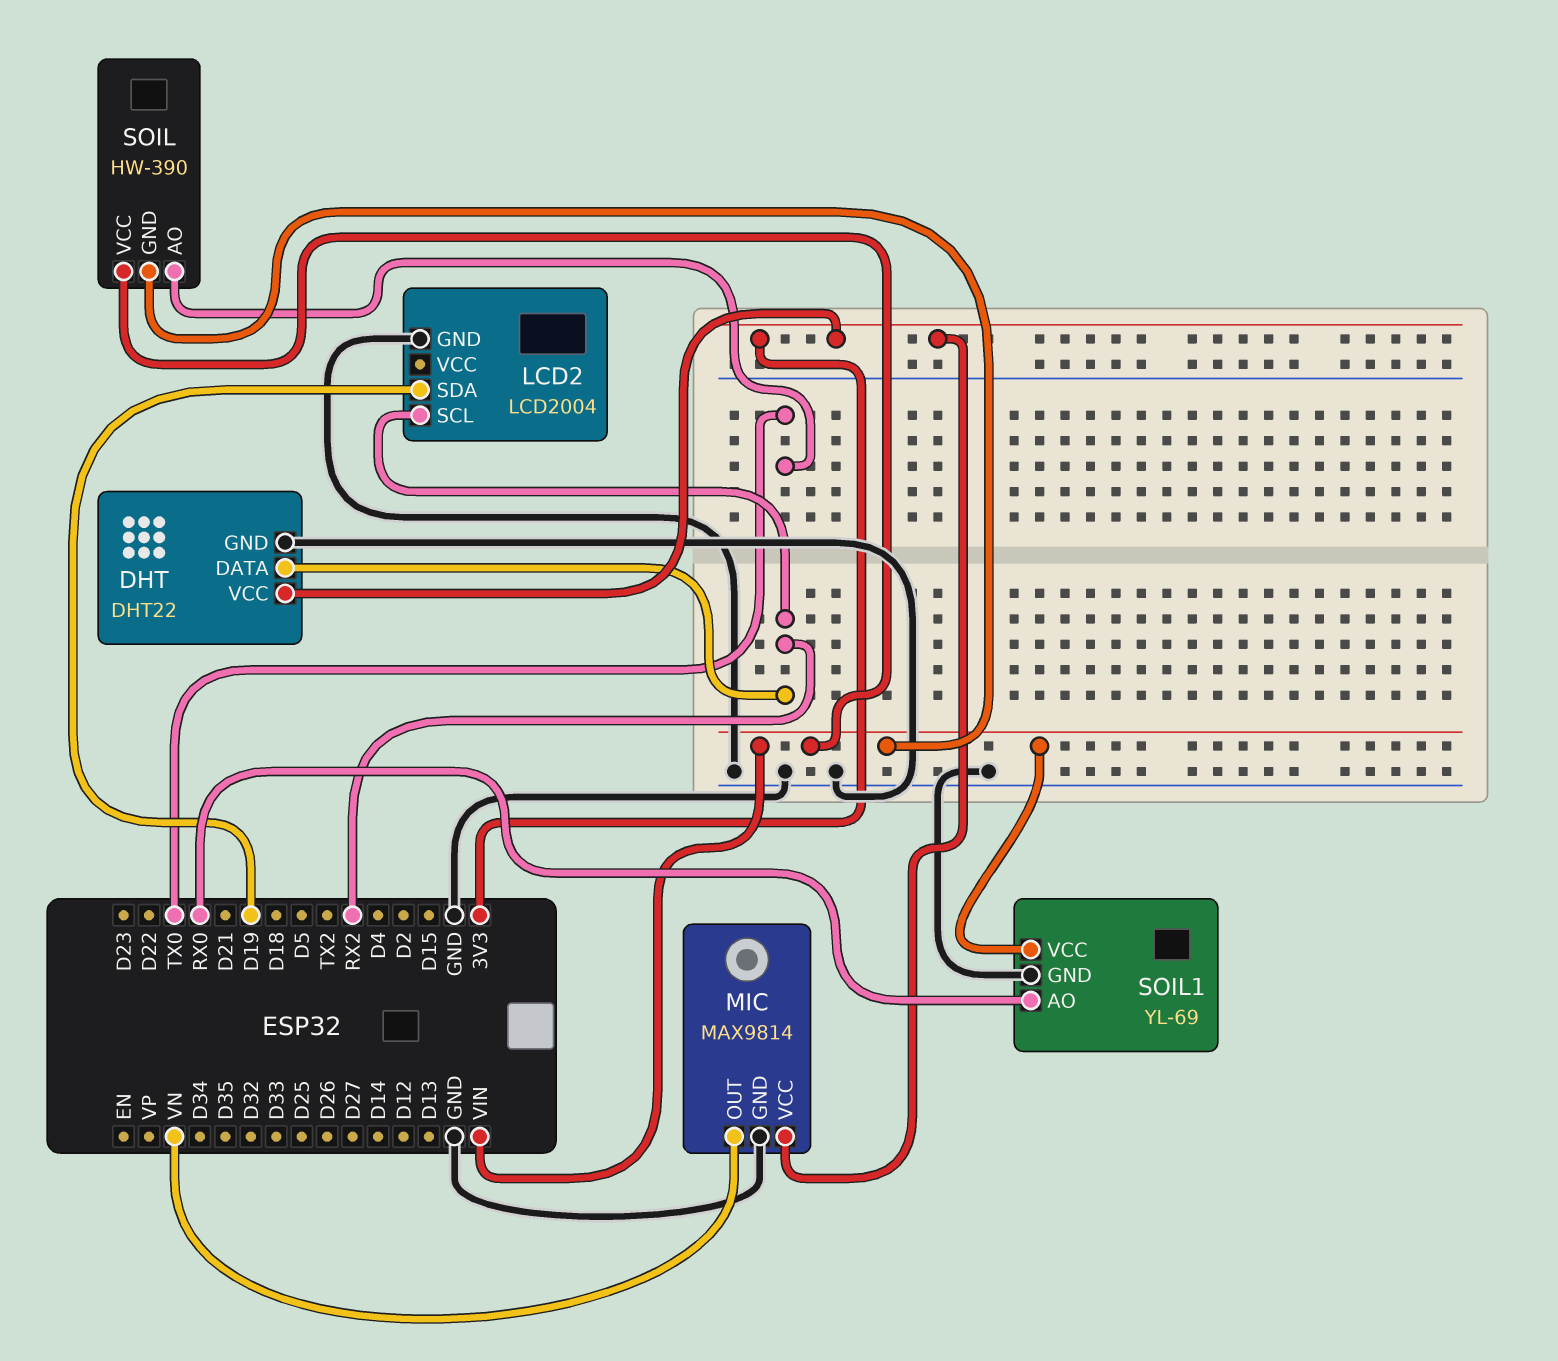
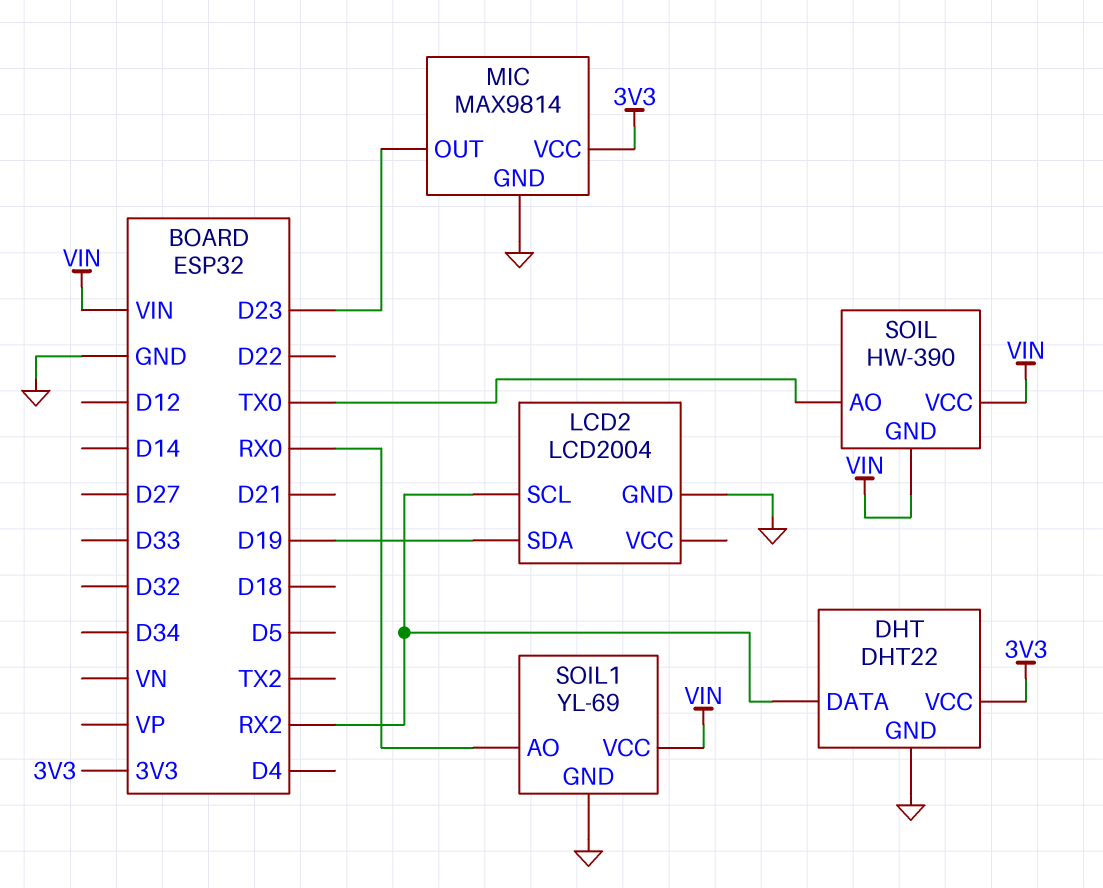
MIC pin OUT: VN -> D23

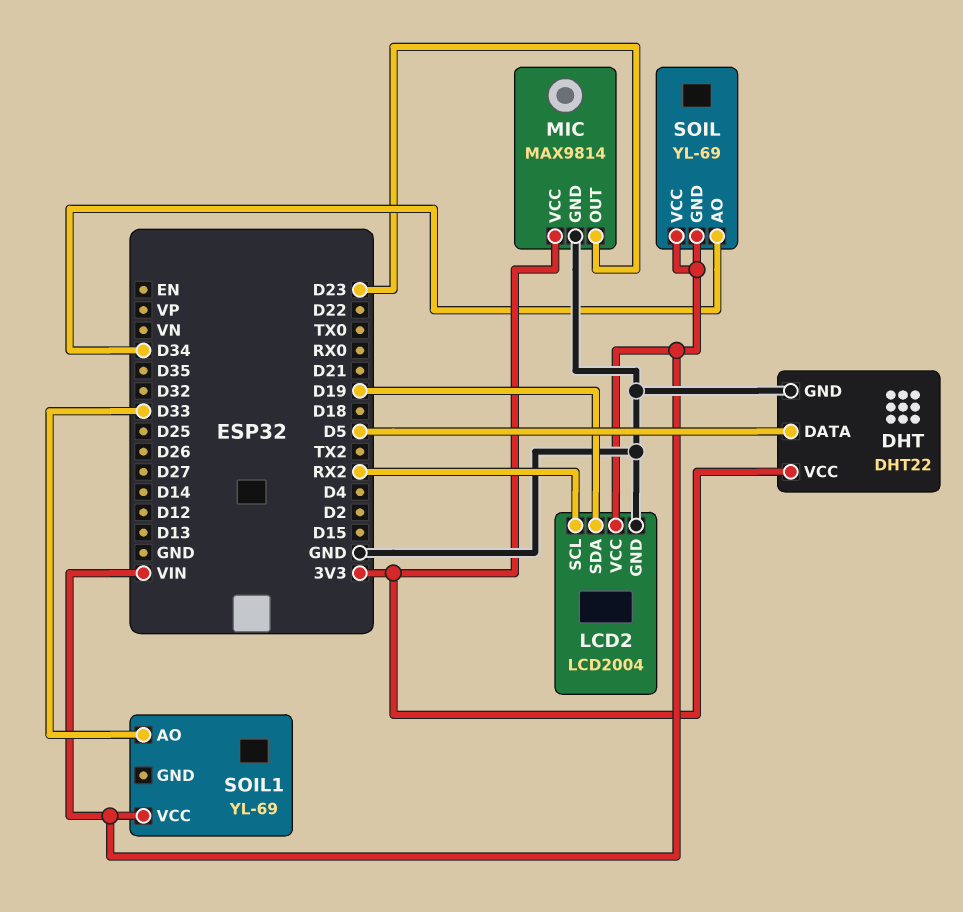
DHT pin DATA: RX2 -> D5
LCD2 pin VCC: none -> VIN
SOIL: HW-390 -> YL-69
SOIL pin AO: TX0 -> D34
SOIL1 pin AO: RX0 -> D33
SOIL1 pin GND: GND -> none

